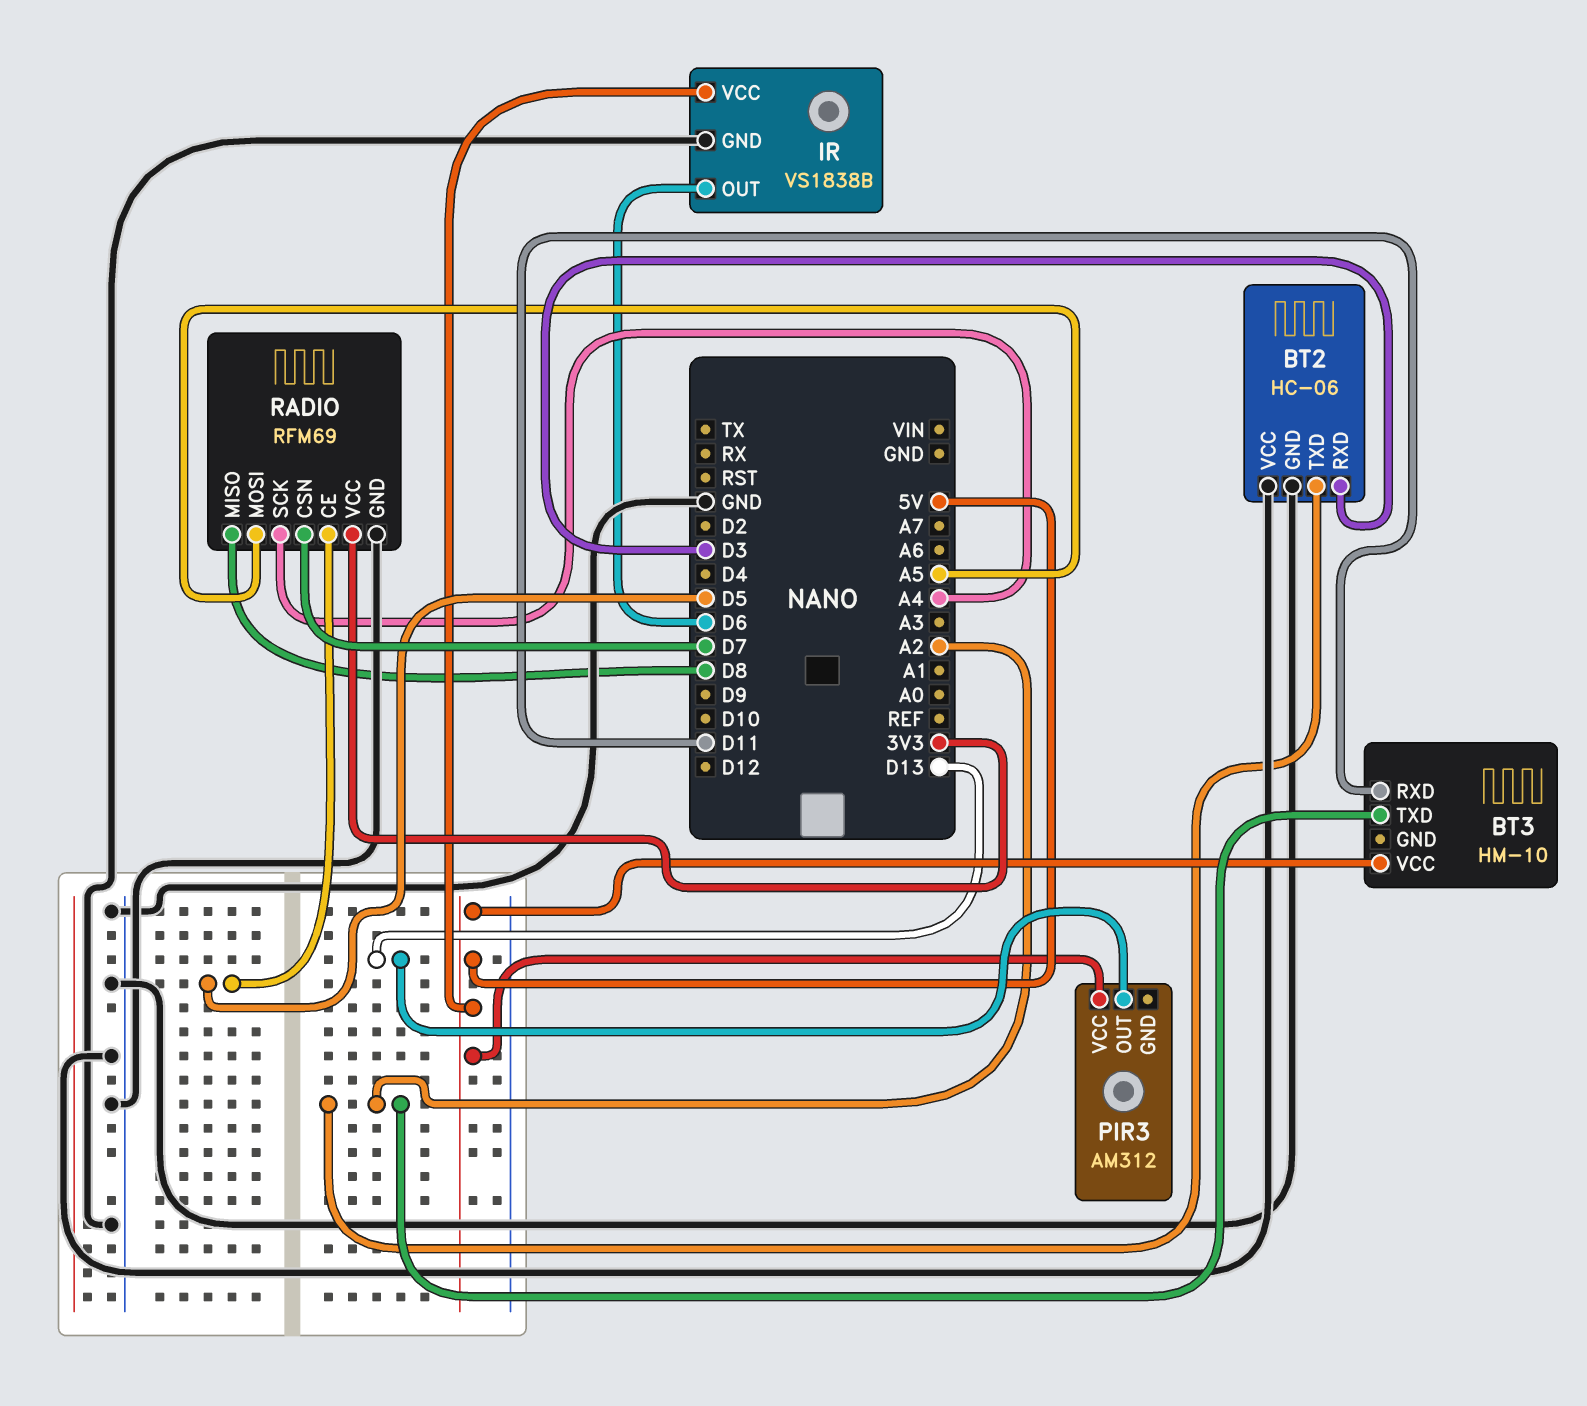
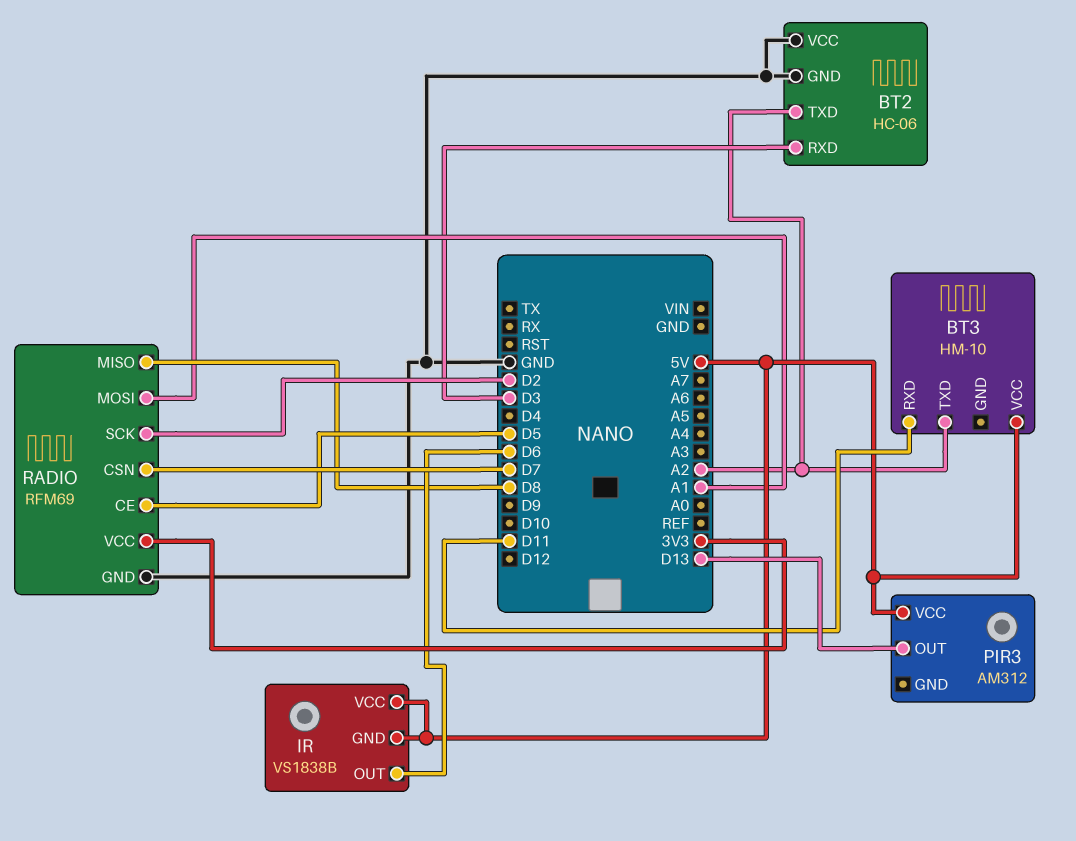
IR pin GND: GND -> 5V
RADIO pin MOSI: A5 -> A1
RADIO pin SCK: A4 -> D2

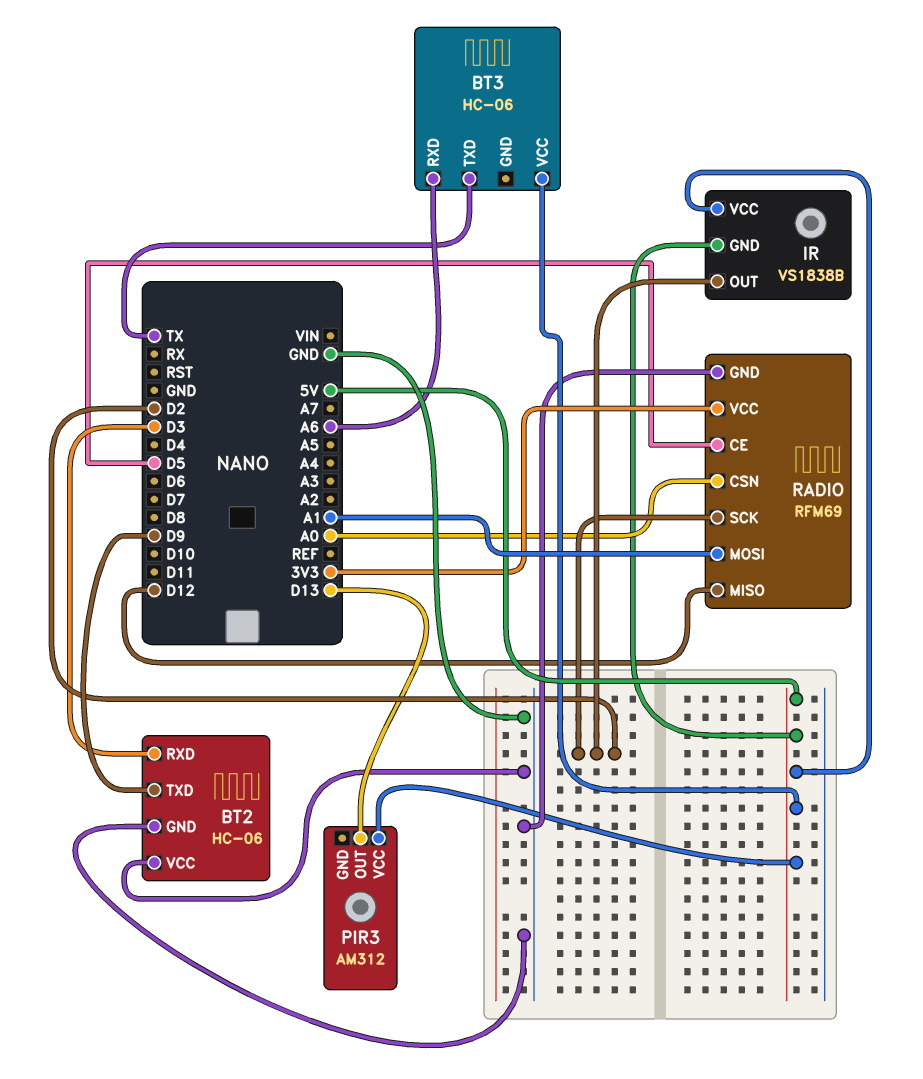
BT2 pin TXD: A2 -> D9
BT3: HM-10 -> HC-06
BT3 pin RXD: D11 -> A6
BT3 pin TXD: A2 -> TX
IR pin OUT: D6 -> D2
RADIO pin CSN: D7 -> A0
RADIO pin MISO: D8 -> D12

